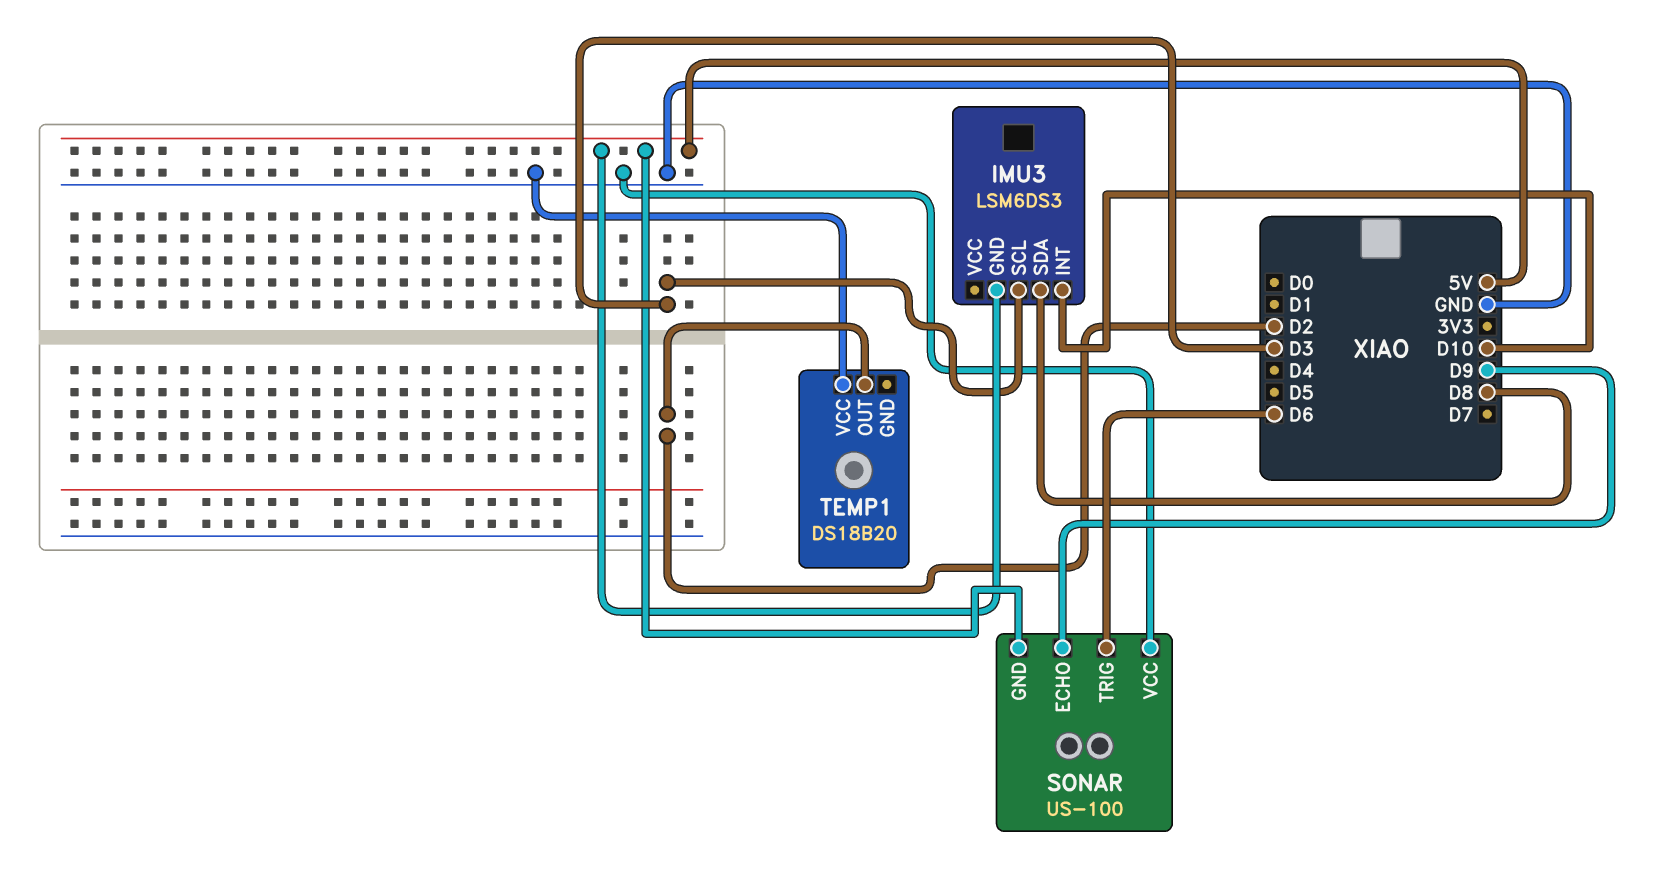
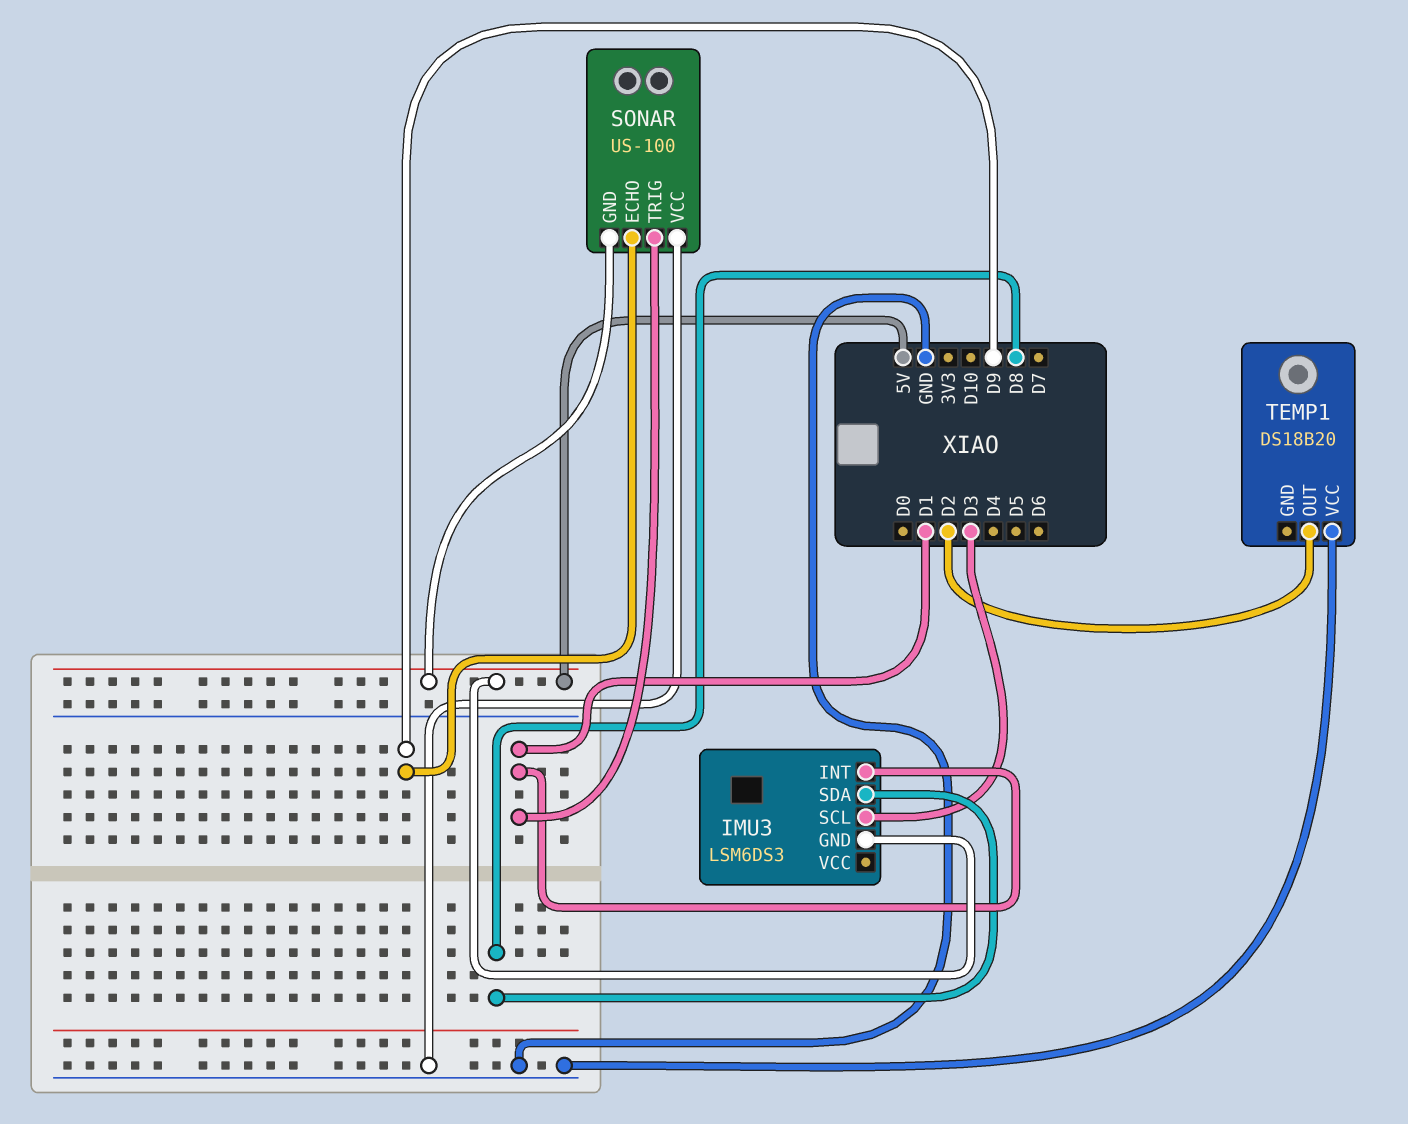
IMU3 pin INT: D10 -> D1
SONAR pin TRIG: D6 -> D1

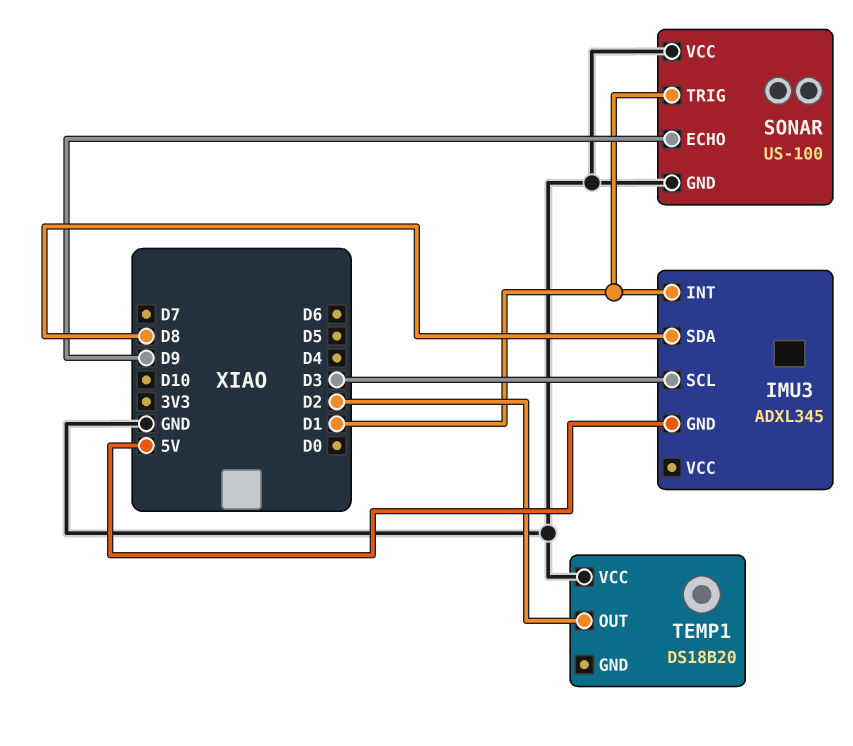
IMU3: LSM6DS3 -> ADXL345
SONAR pin GND: 5V -> GND

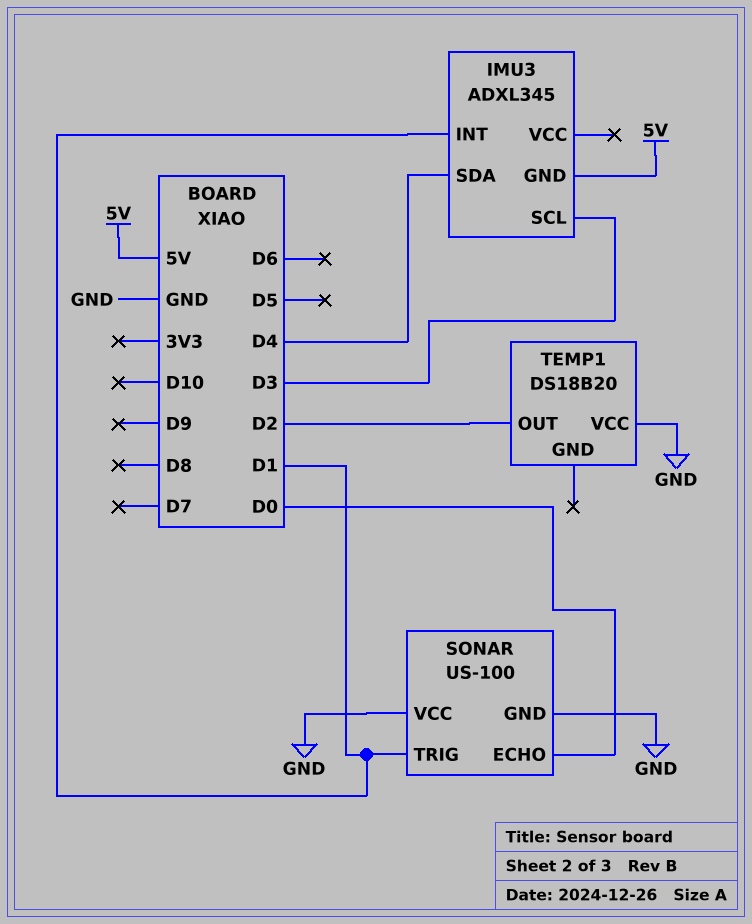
IMU3 pin SDA: D8 -> D4
SONAR pin ECHO: D9 -> D0

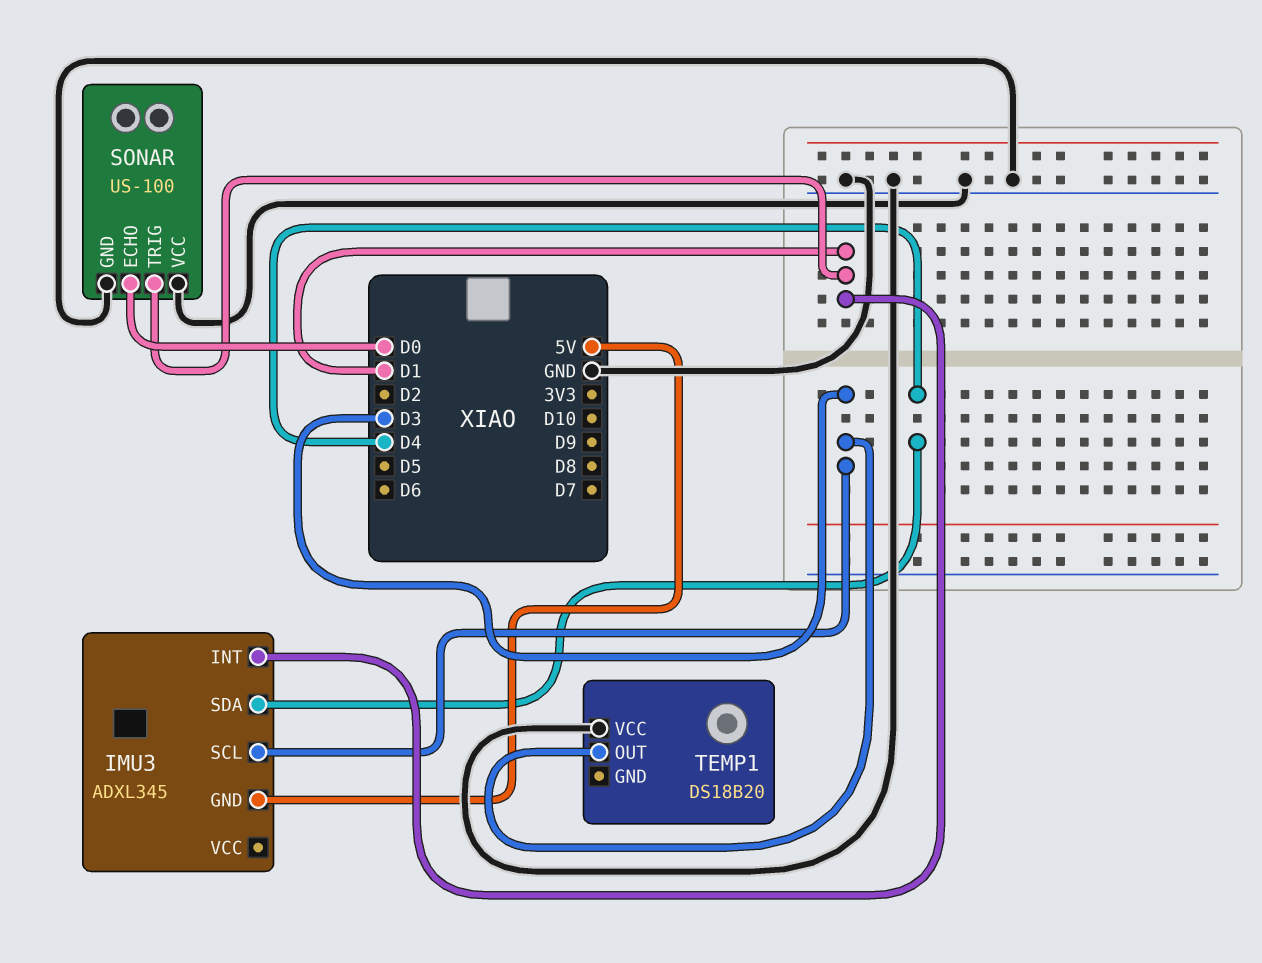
TEMP1 pin OUT: D2 -> D3

